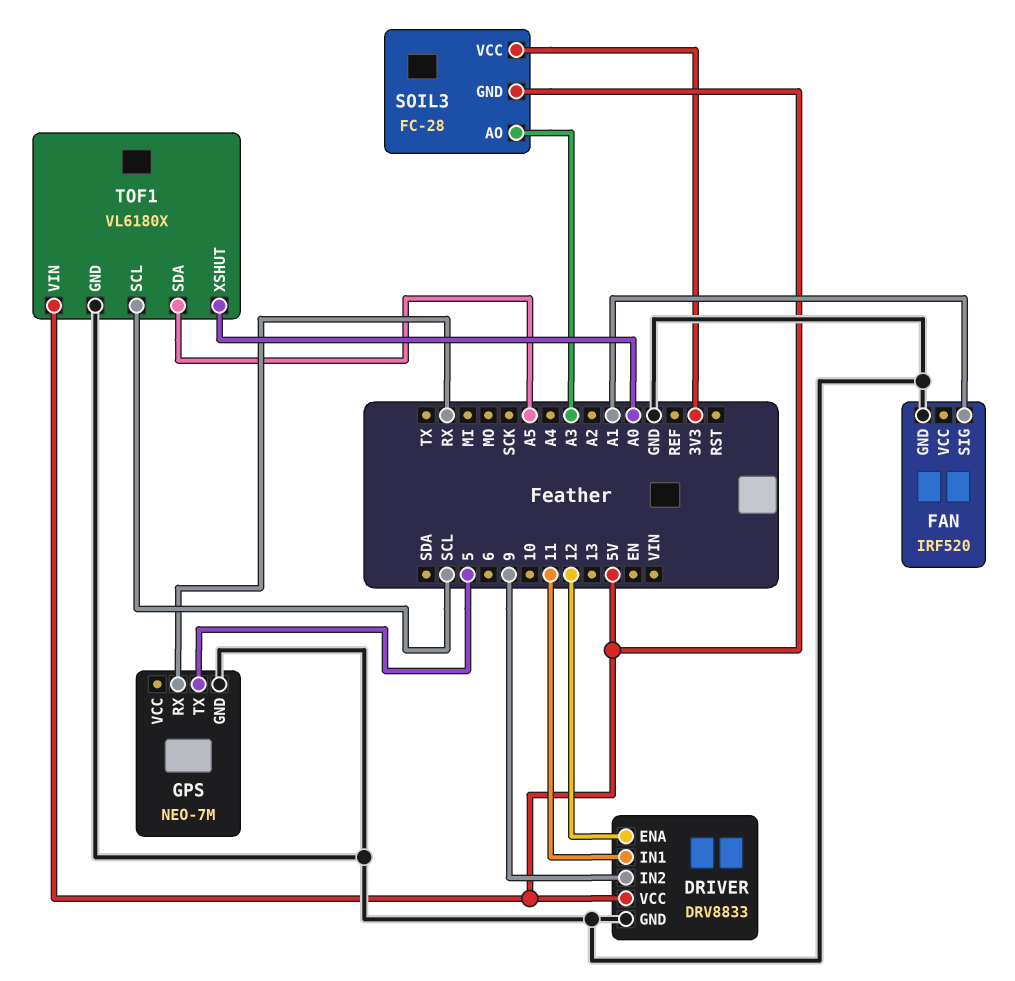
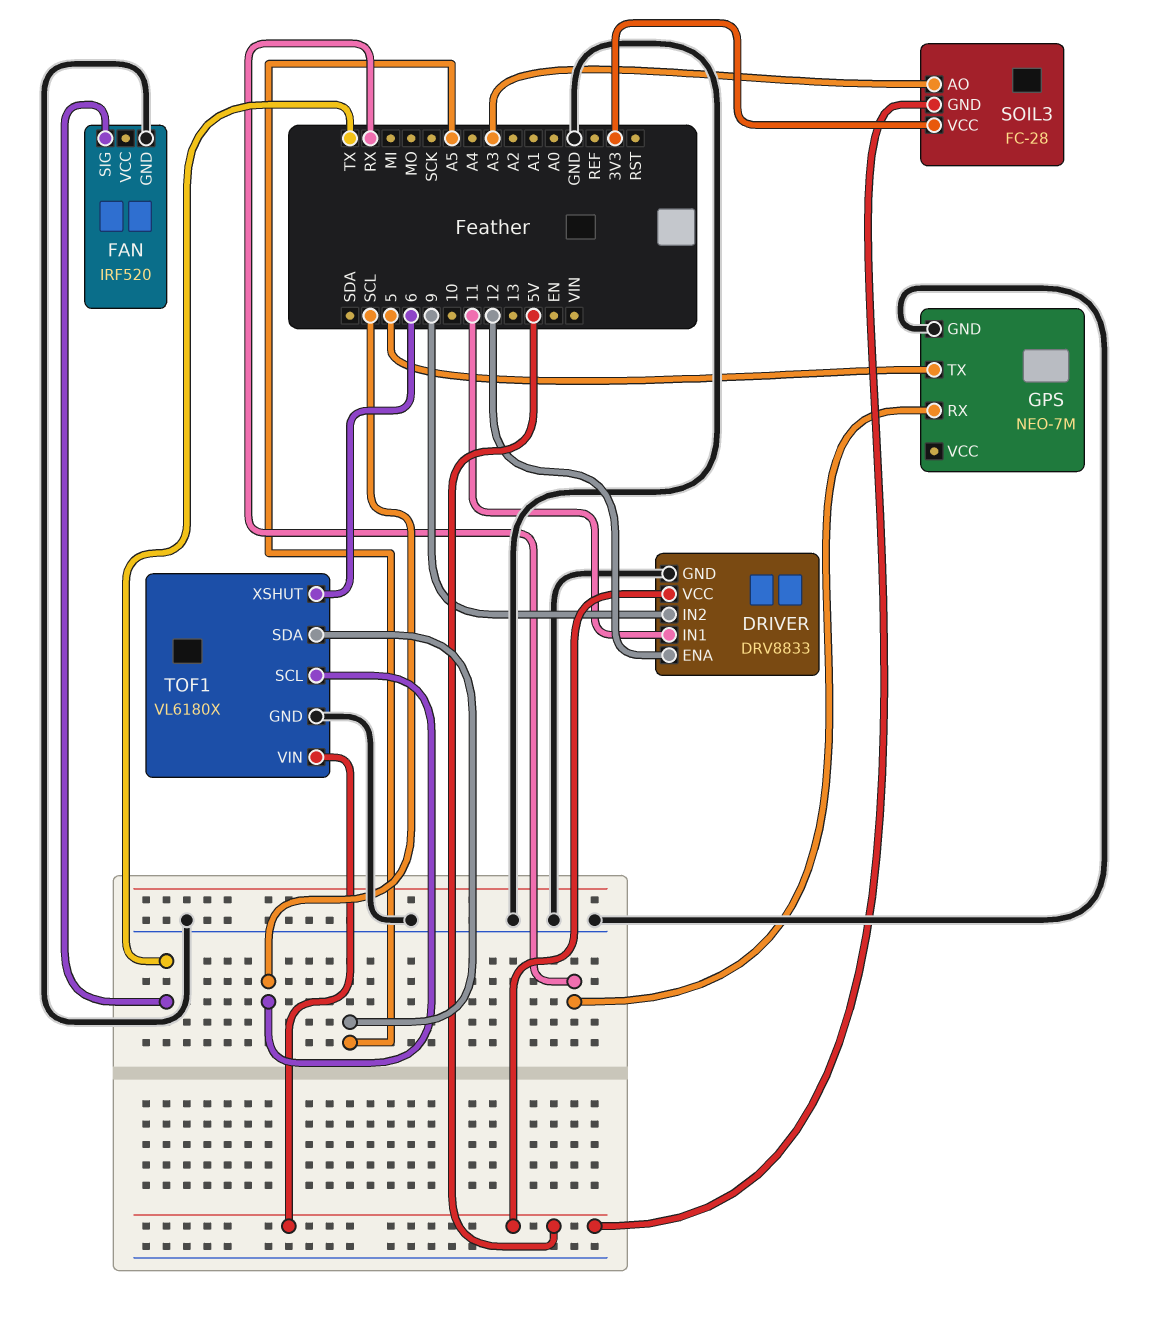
FAN pin SIG: A1 -> TX
TOF1 pin XSHUT: A0 -> 6

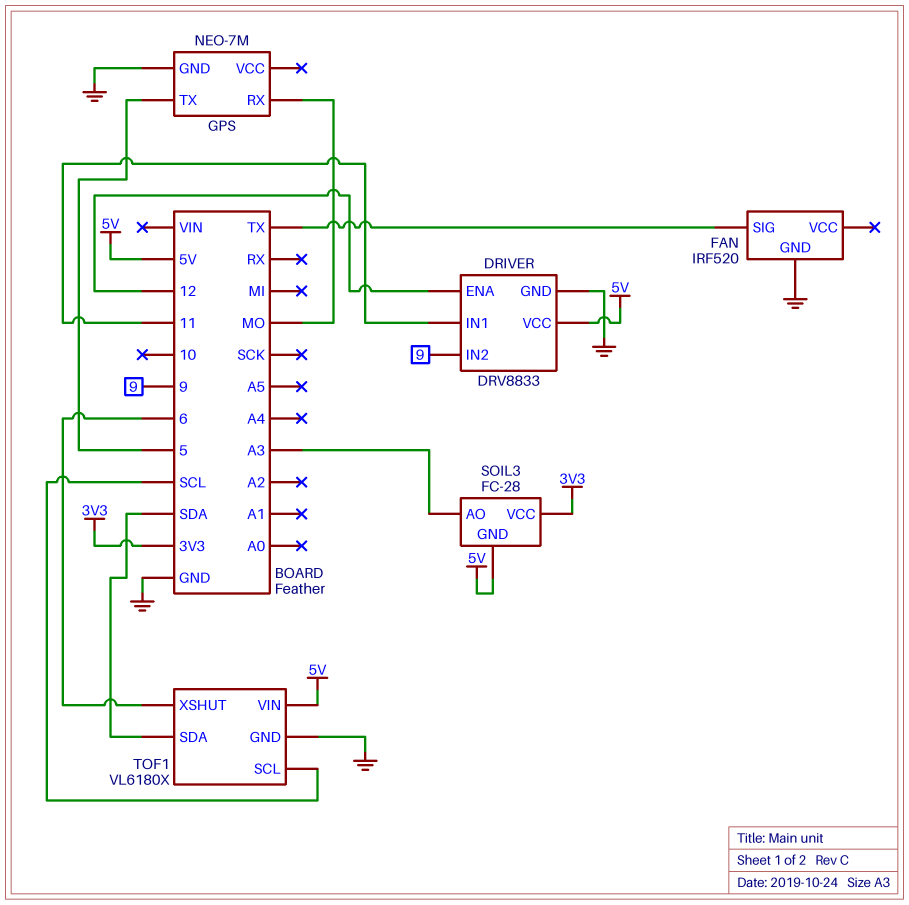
GPS pin RX: RX -> MO
TOF1 pin SDA: A5 -> SDA

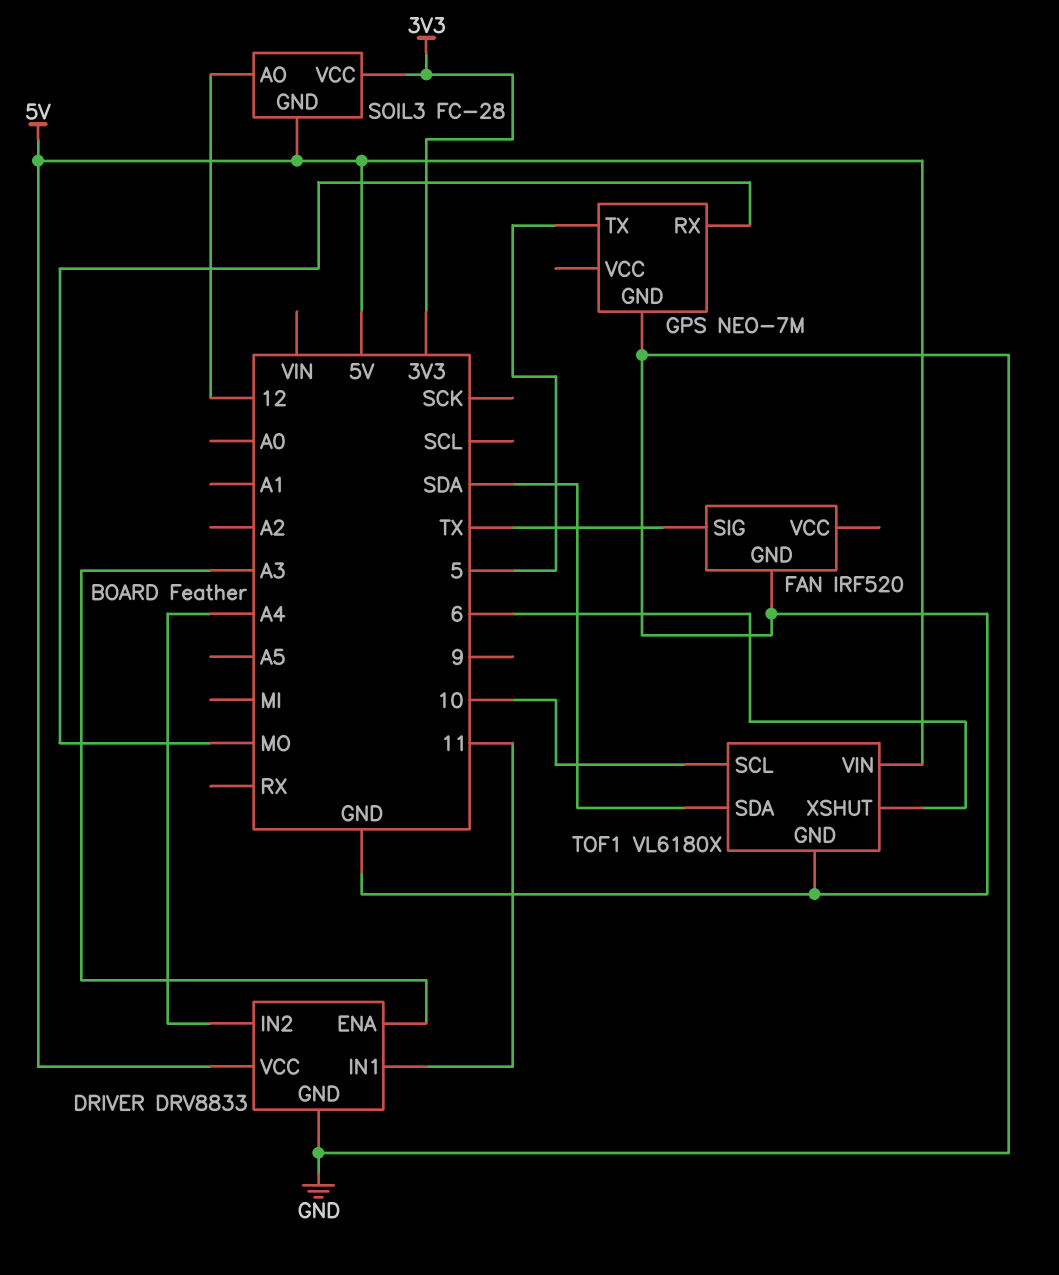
DRIVER pin ENA: 12 -> A3
DRIVER pin IN2: 9 -> A4
SOIL3 pin AO: A3 -> 12
TOF1 pin SCL: SCL -> 10

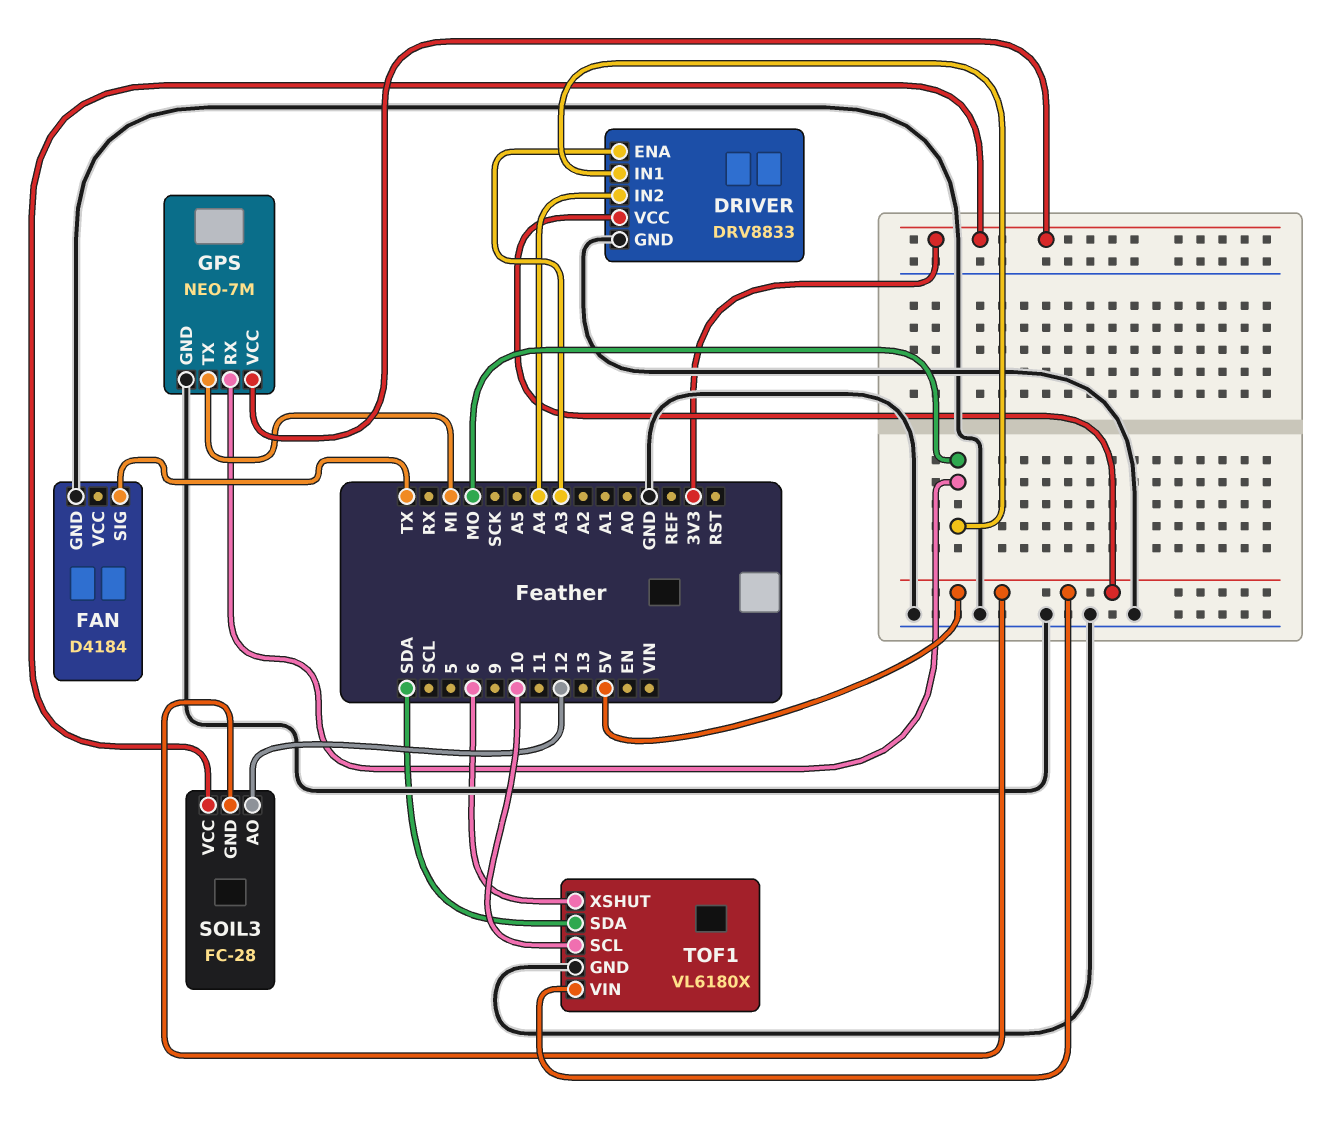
DRIVER pin IN1: 11 -> MO
FAN: IRF520 -> D4184
GPS pin TX: 5 -> MI
GPS pin VCC: none -> 3V3

